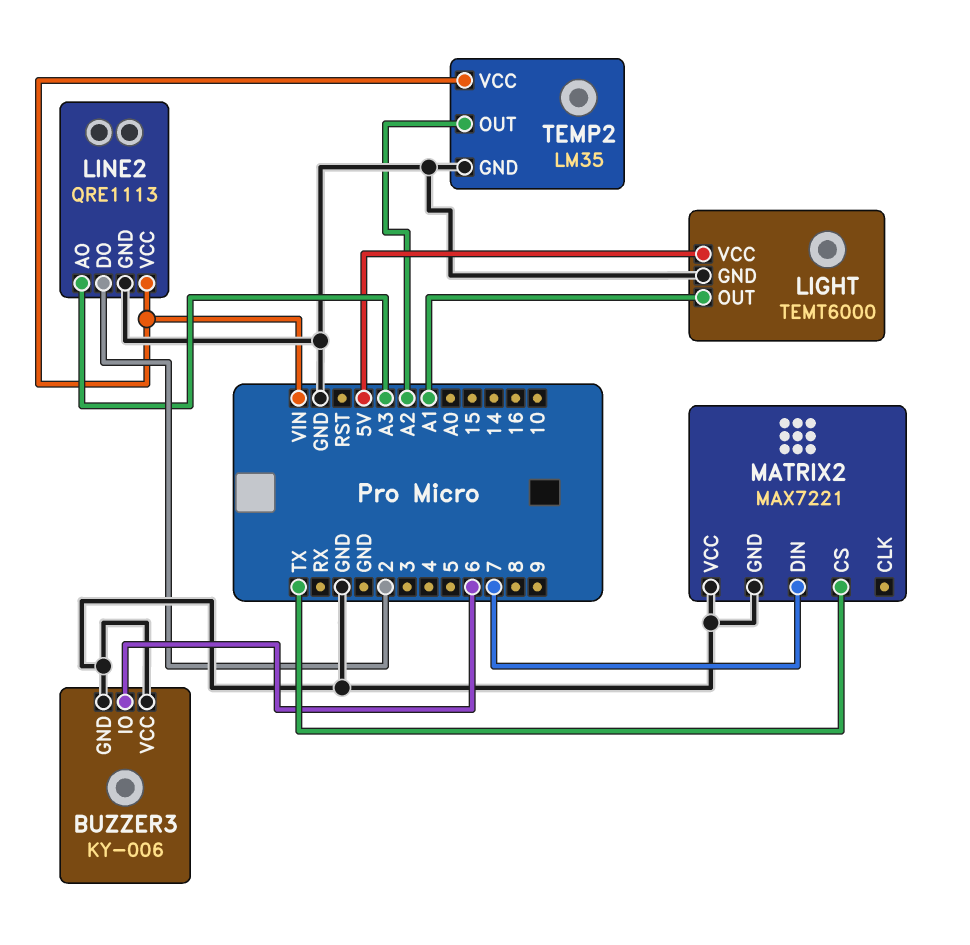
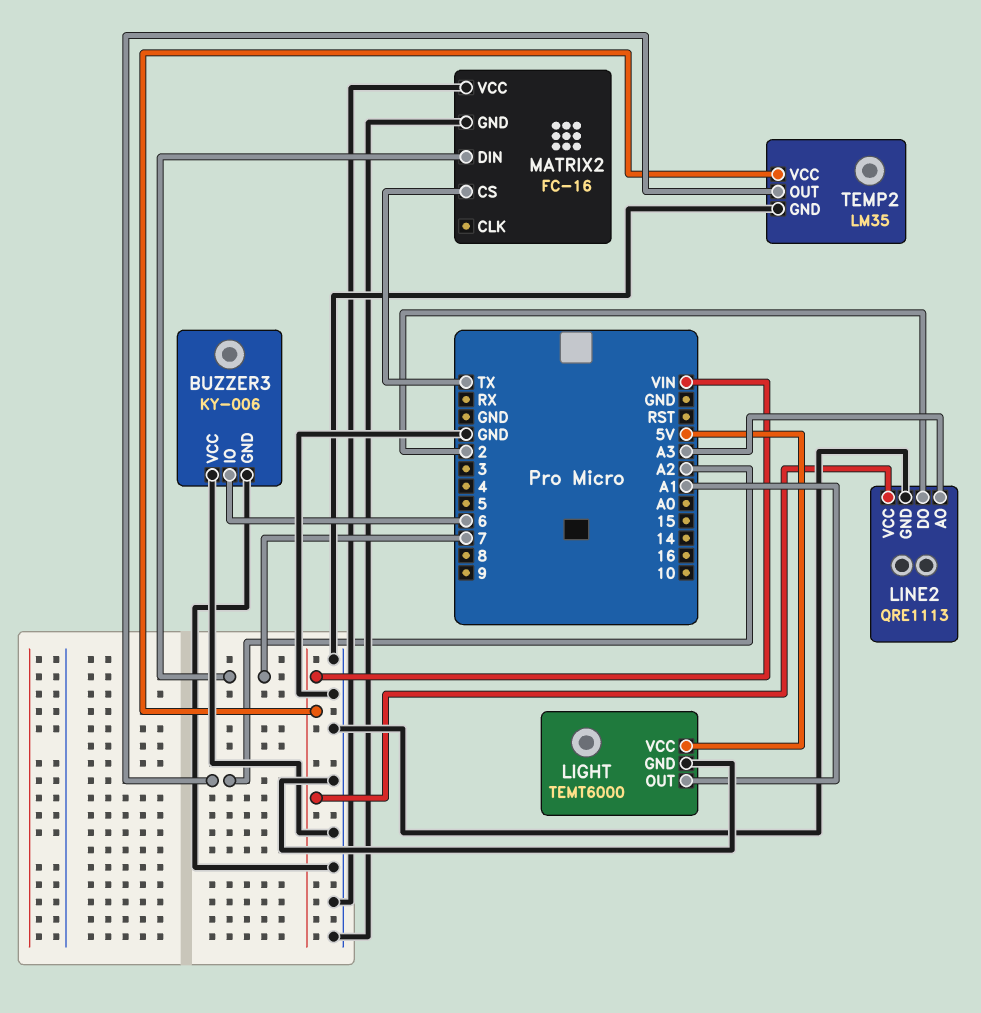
MATRIX2: MAX7221 -> FC-16

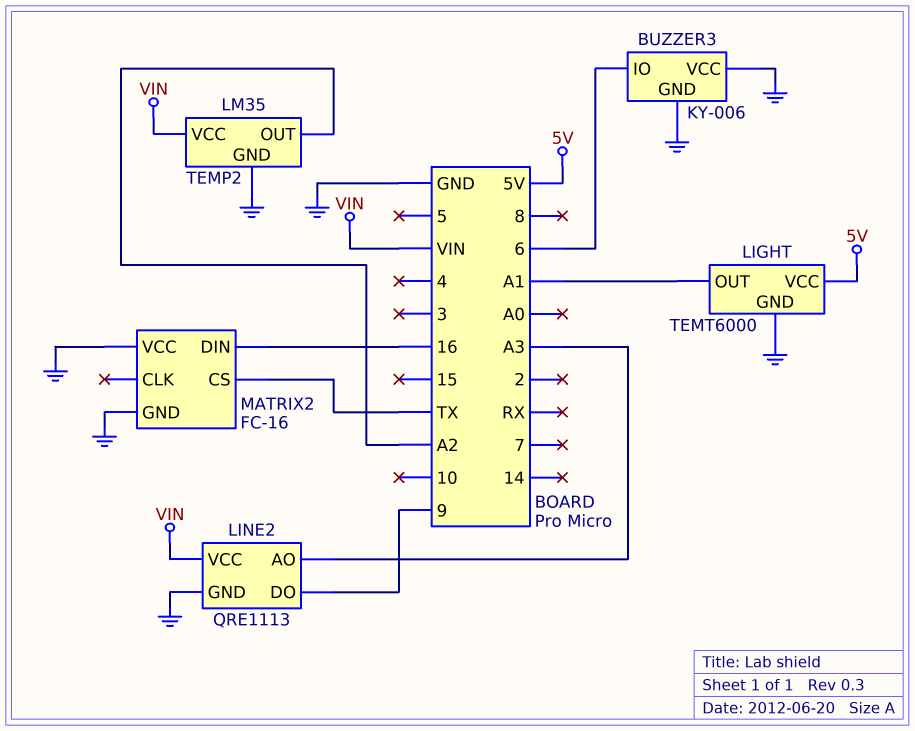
LINE2 pin DO: 2 -> 9
MATRIX2 pin DIN: 7 -> 16

